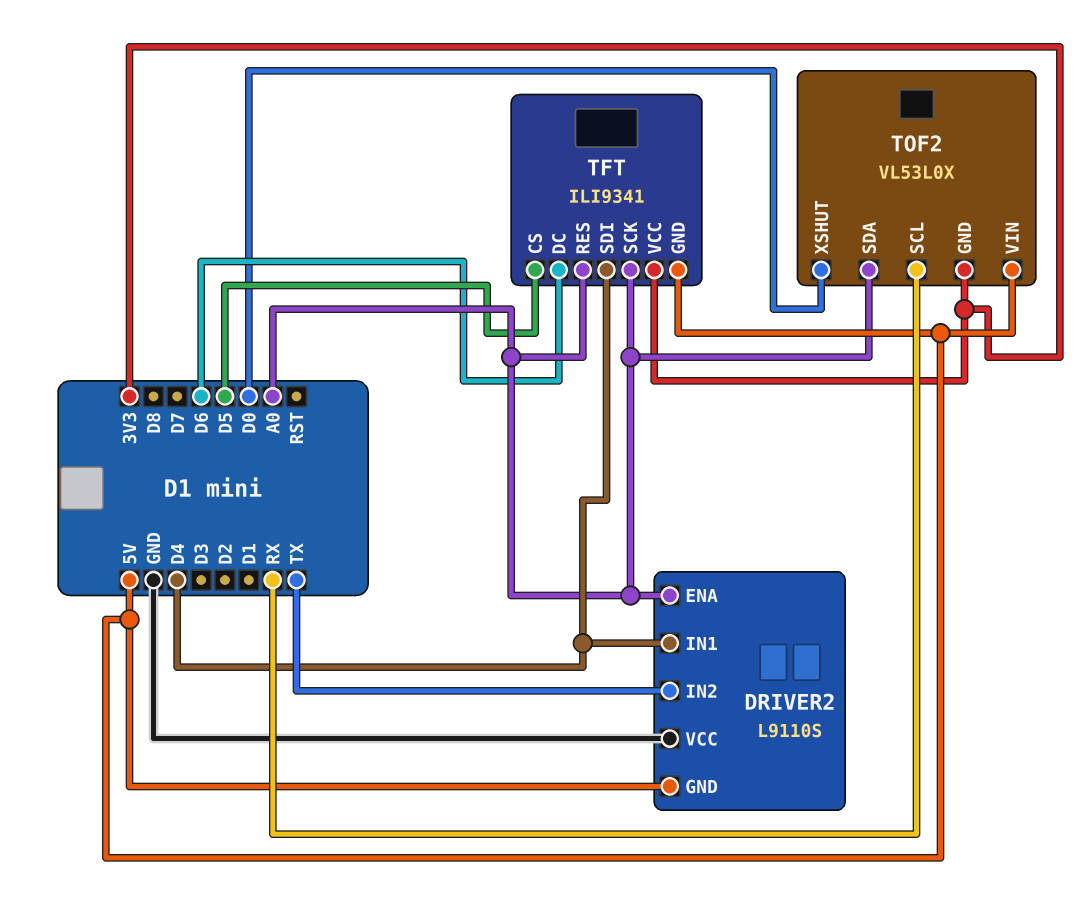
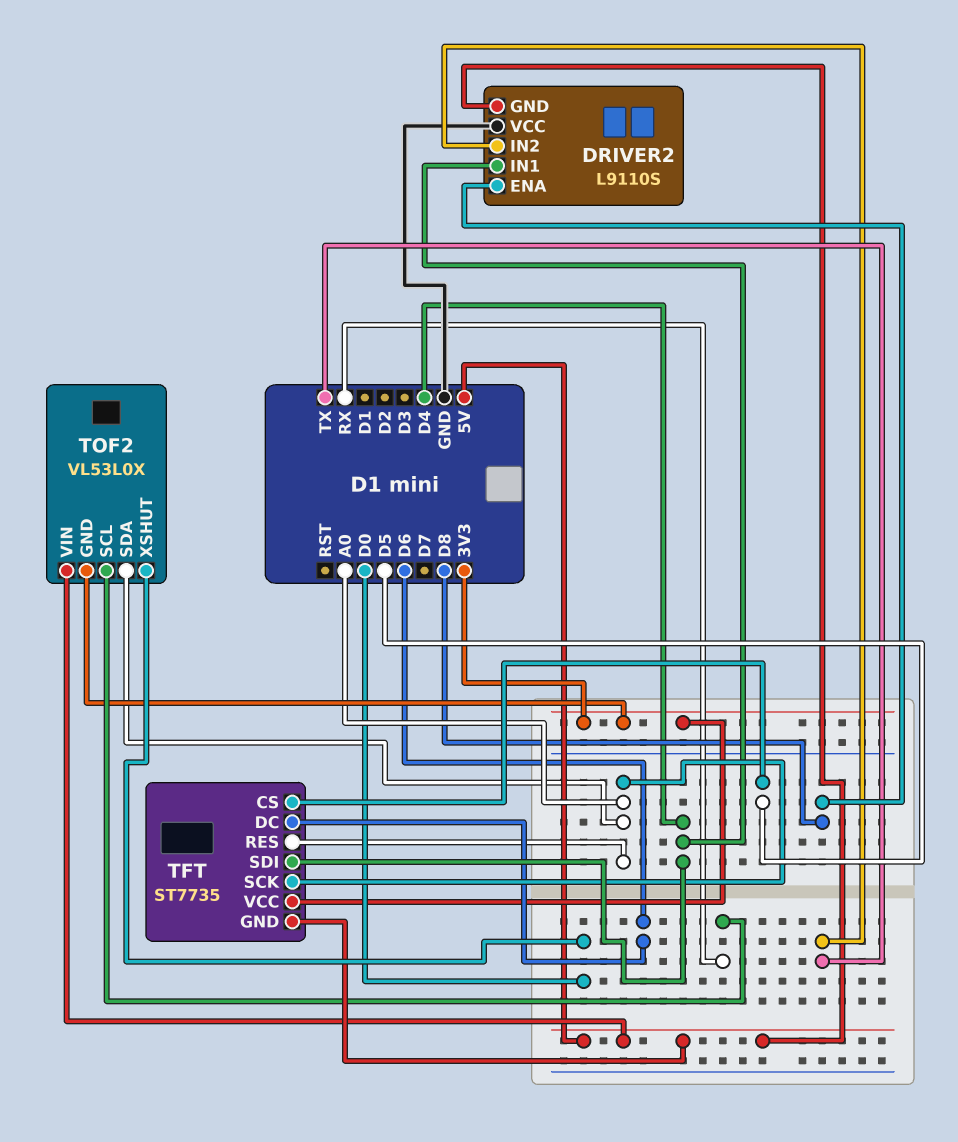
DRIVER2 pin ENA: A0 -> D8
TFT: ILI9341 -> ST7735

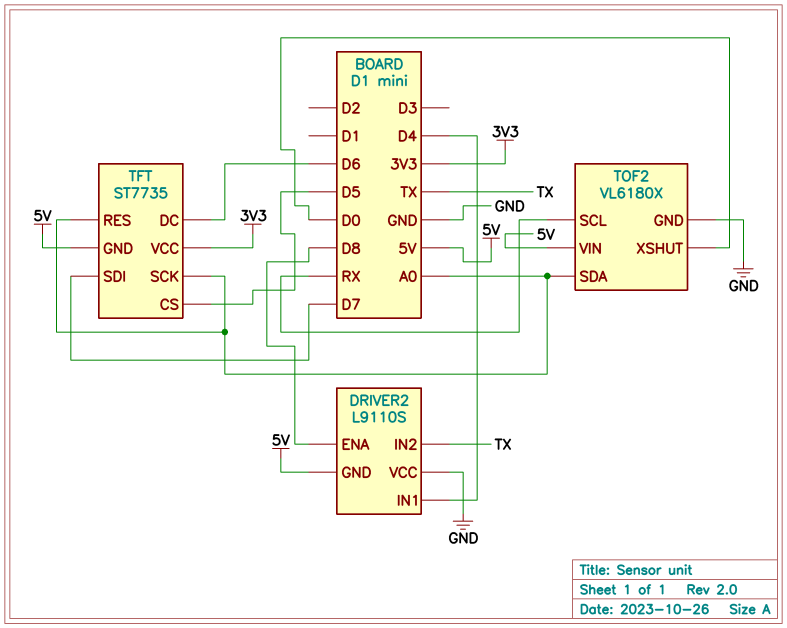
TFT pin SDI: D4 -> D7
TOF2: VL53L0X -> VL6180X
TOF2 pin GND: 3V3 -> GND

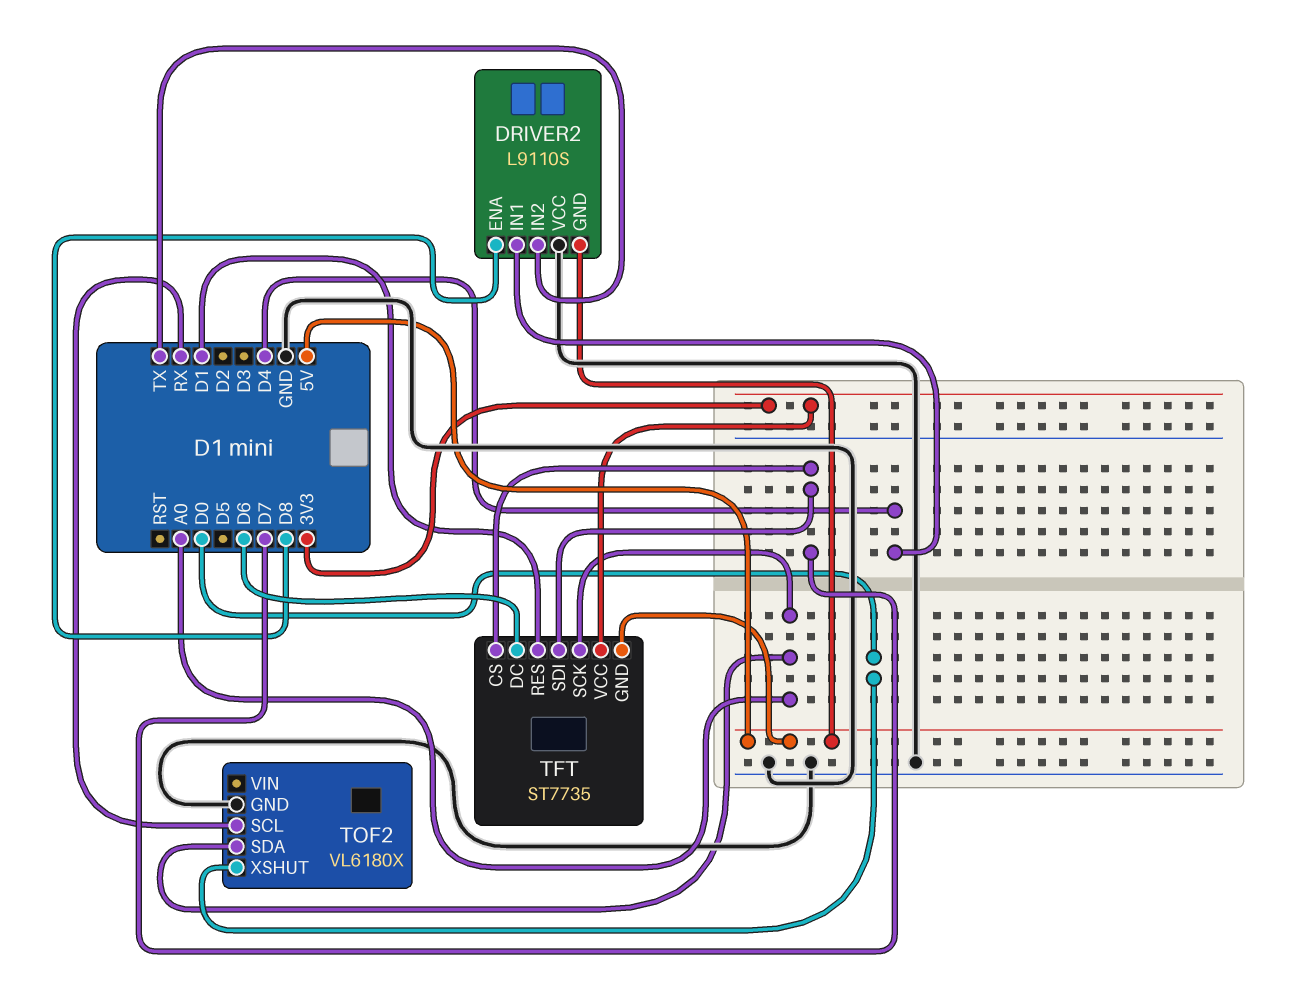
TFT pin CS: D5 -> D7
TFT pin RES: A0 -> D1
TOF2 pin VIN: 5V -> none

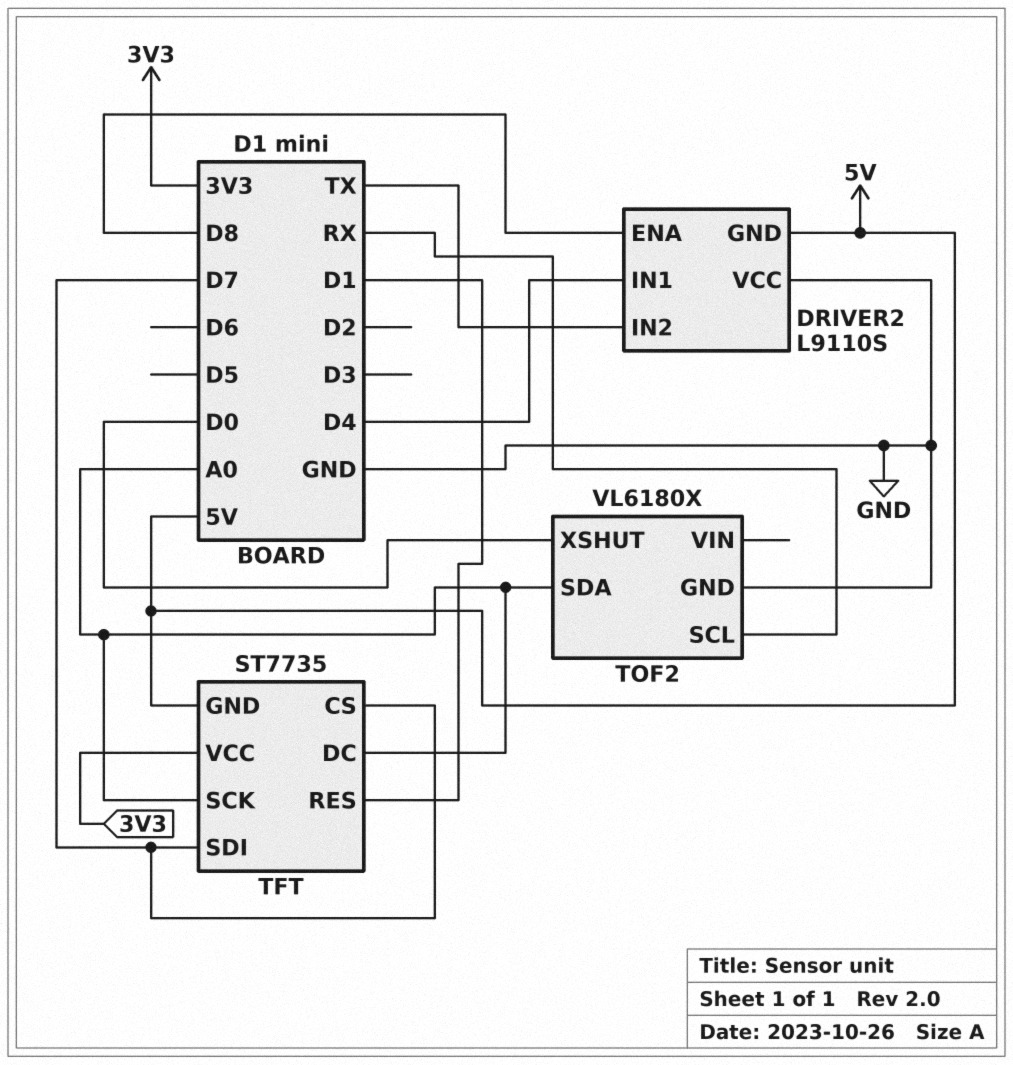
TFT pin DC: D6 -> A0

